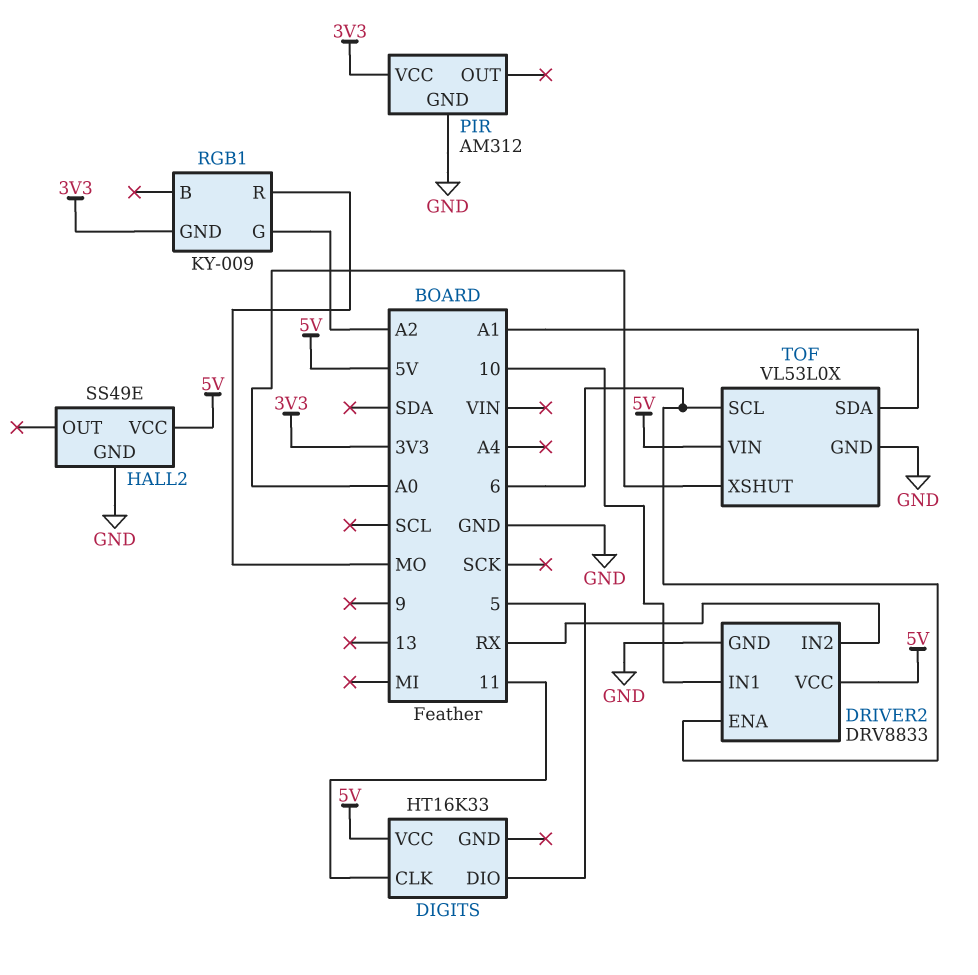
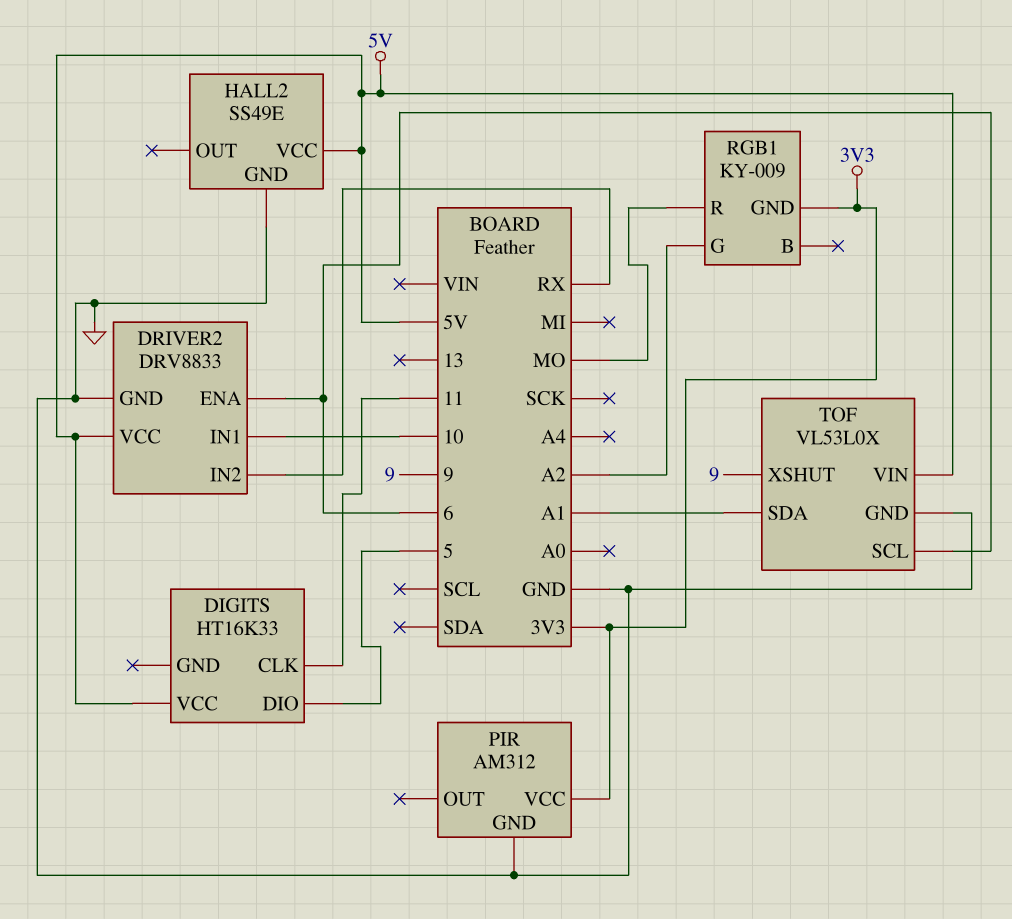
TOF pin XSHUT: A0 -> 9

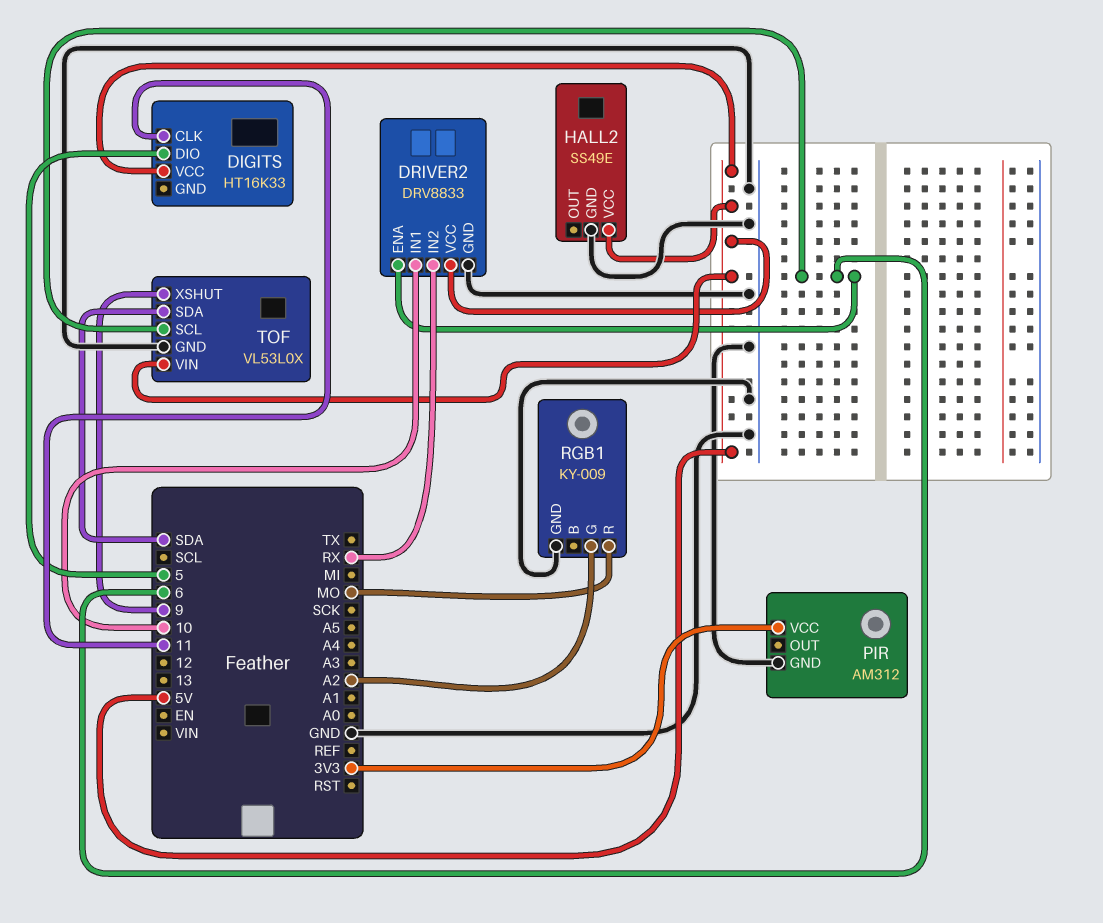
RGB1 pin GND: 3V3 -> GND
TOF pin SDA: A1 -> SDA

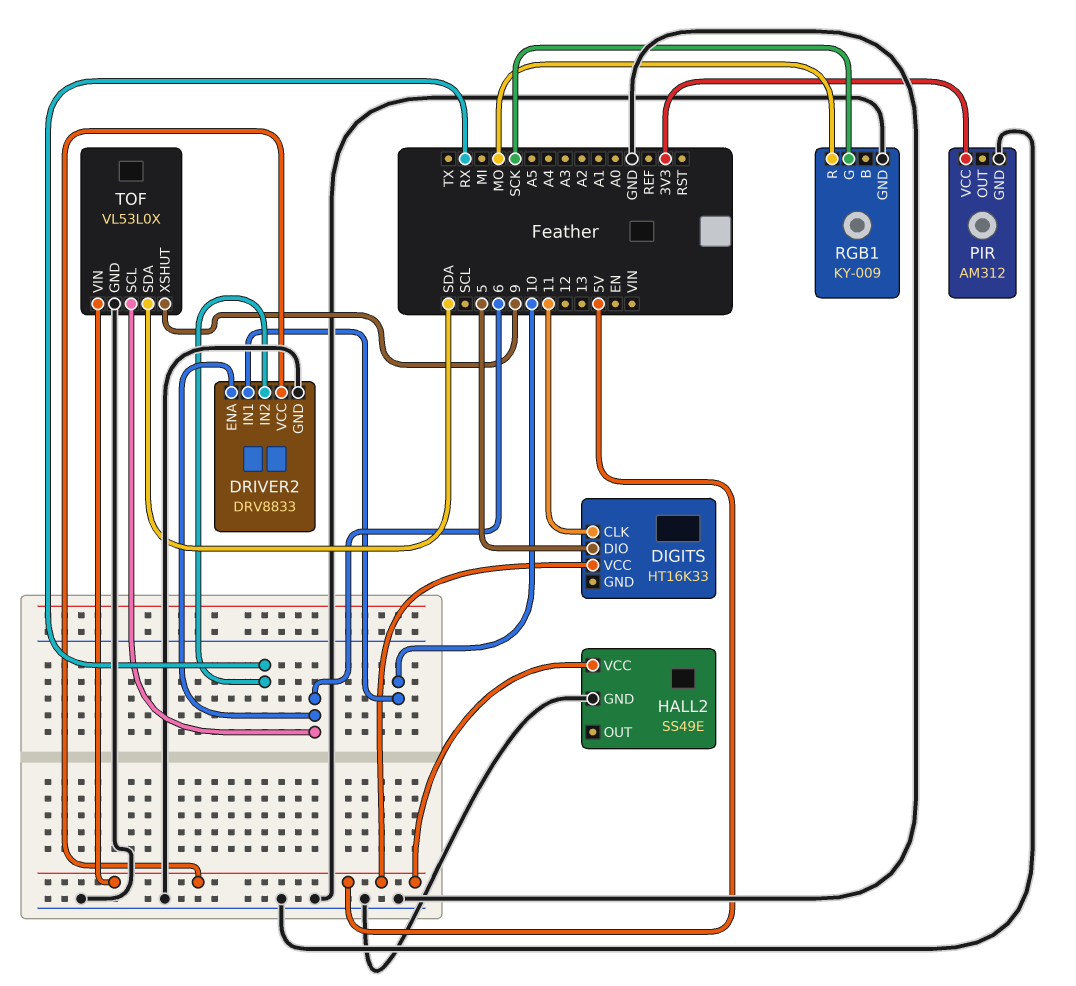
RGB1 pin G: A2 -> SCK

